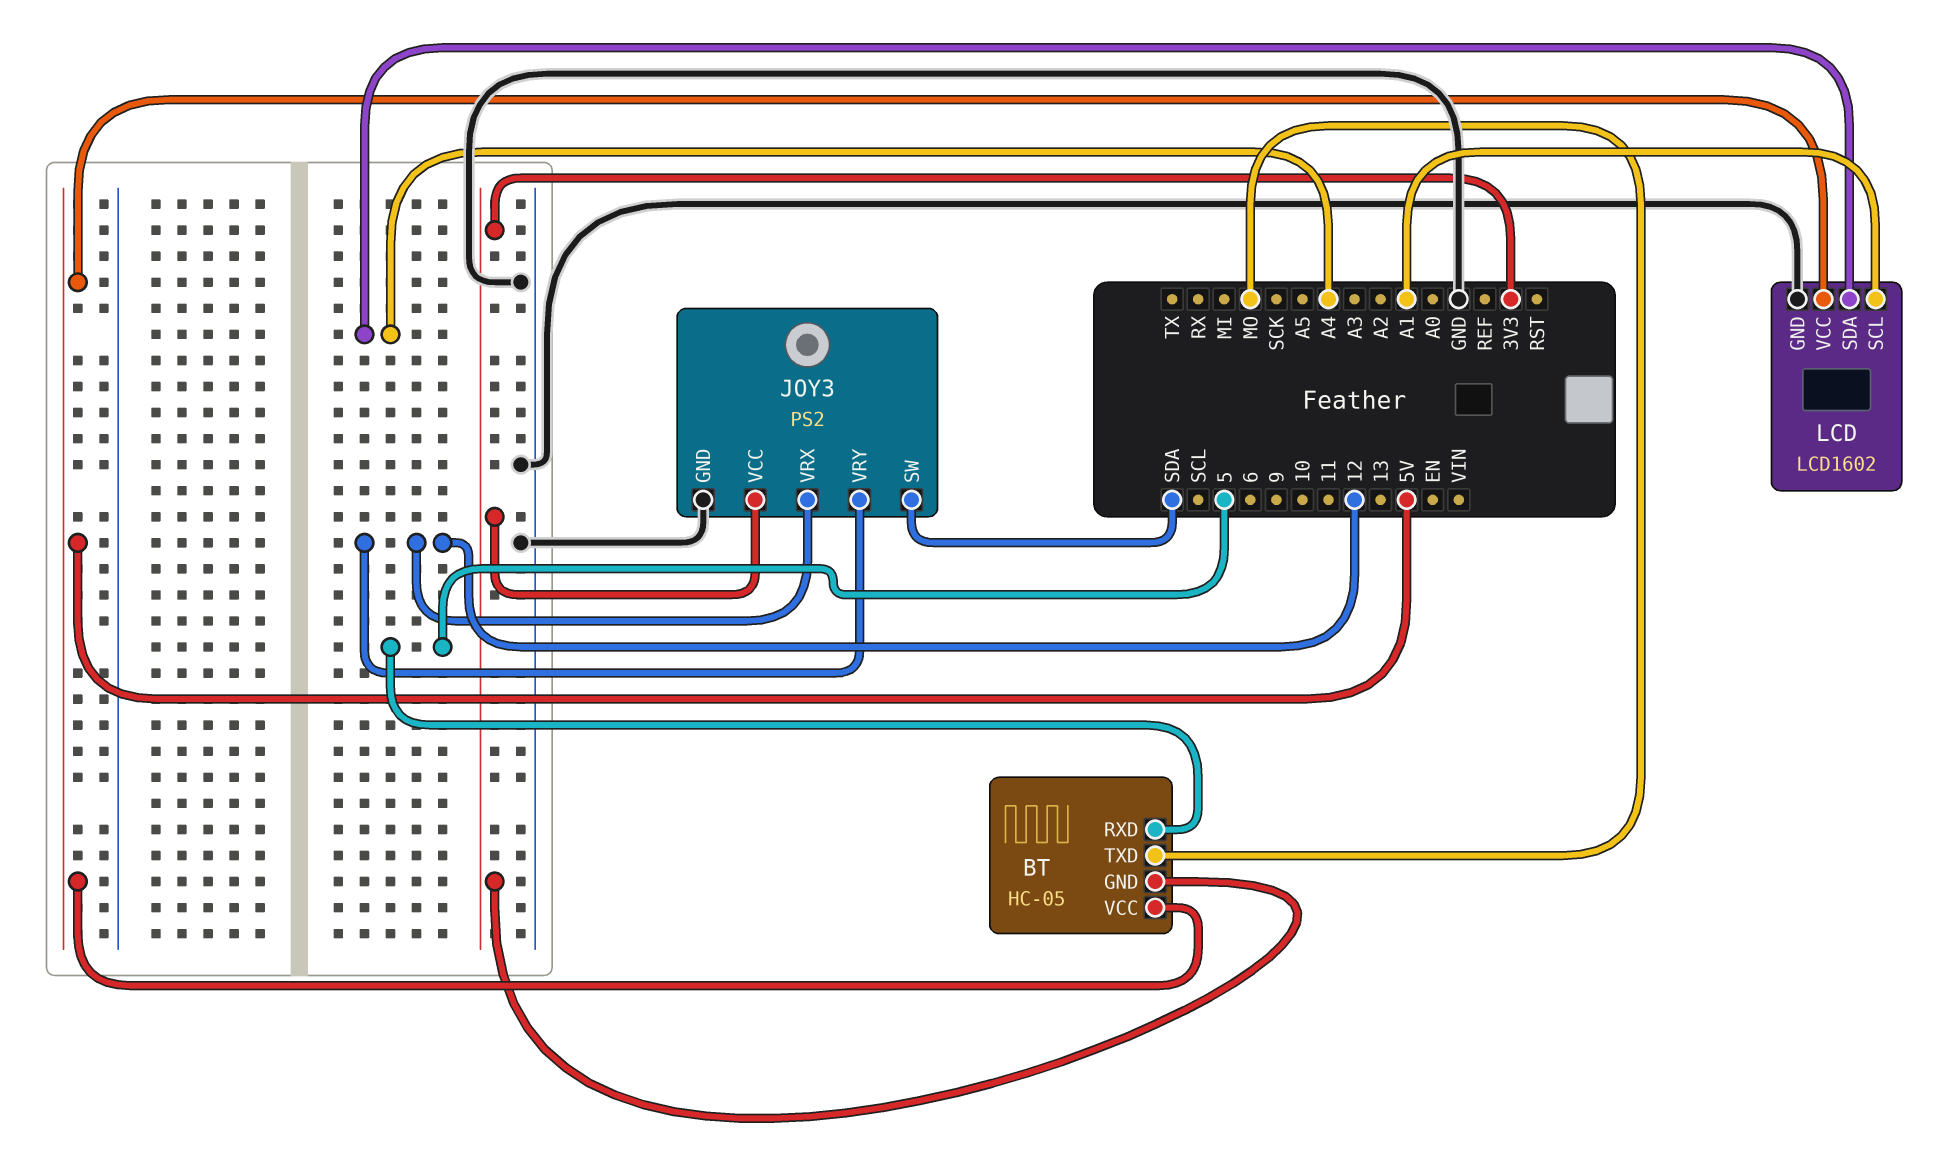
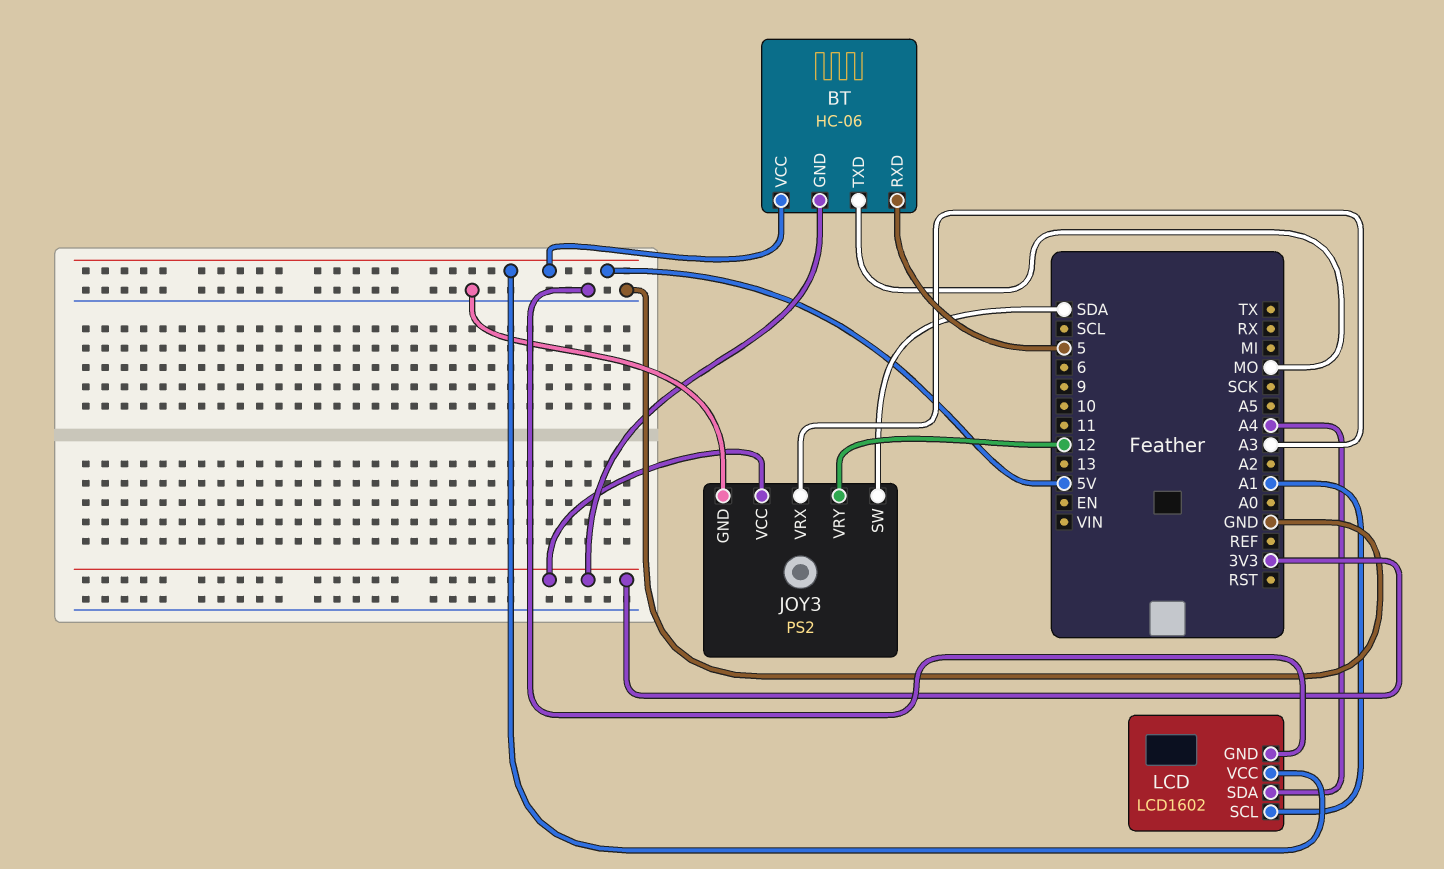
BT: HC-05 -> HC-06
JOY3 pin VRX: 12 -> A3

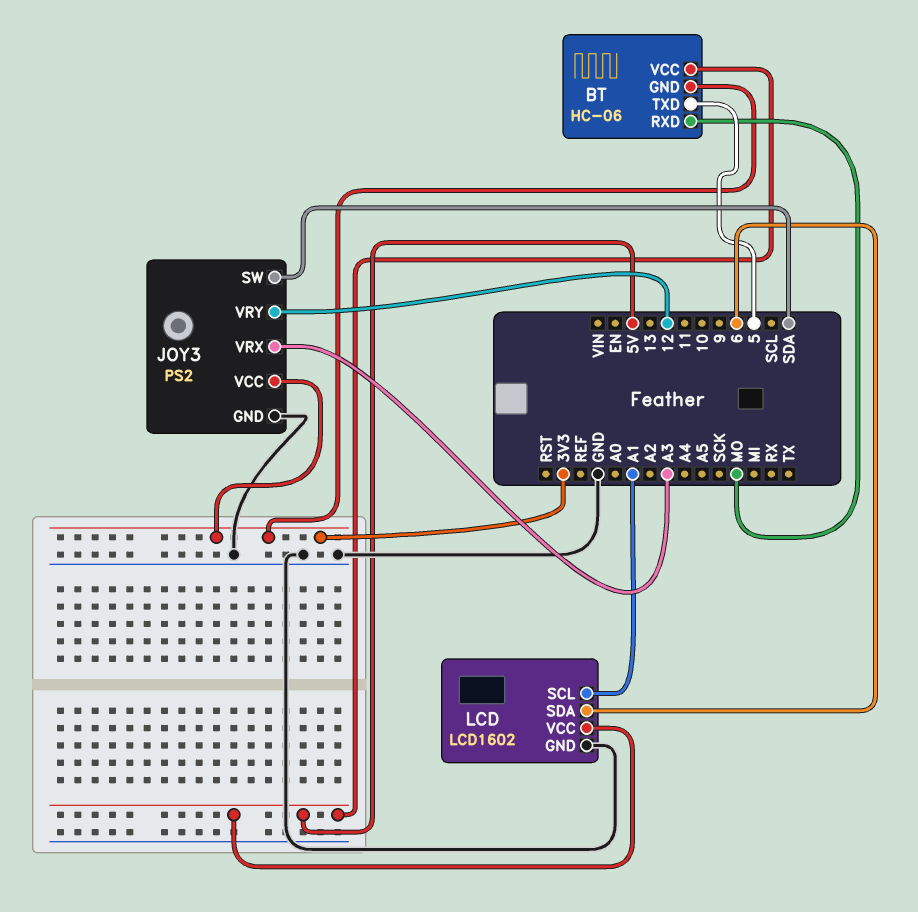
BT pin RXD: 5 -> MO
BT pin TXD: MO -> 5
LCD pin SDA: A4 -> 6

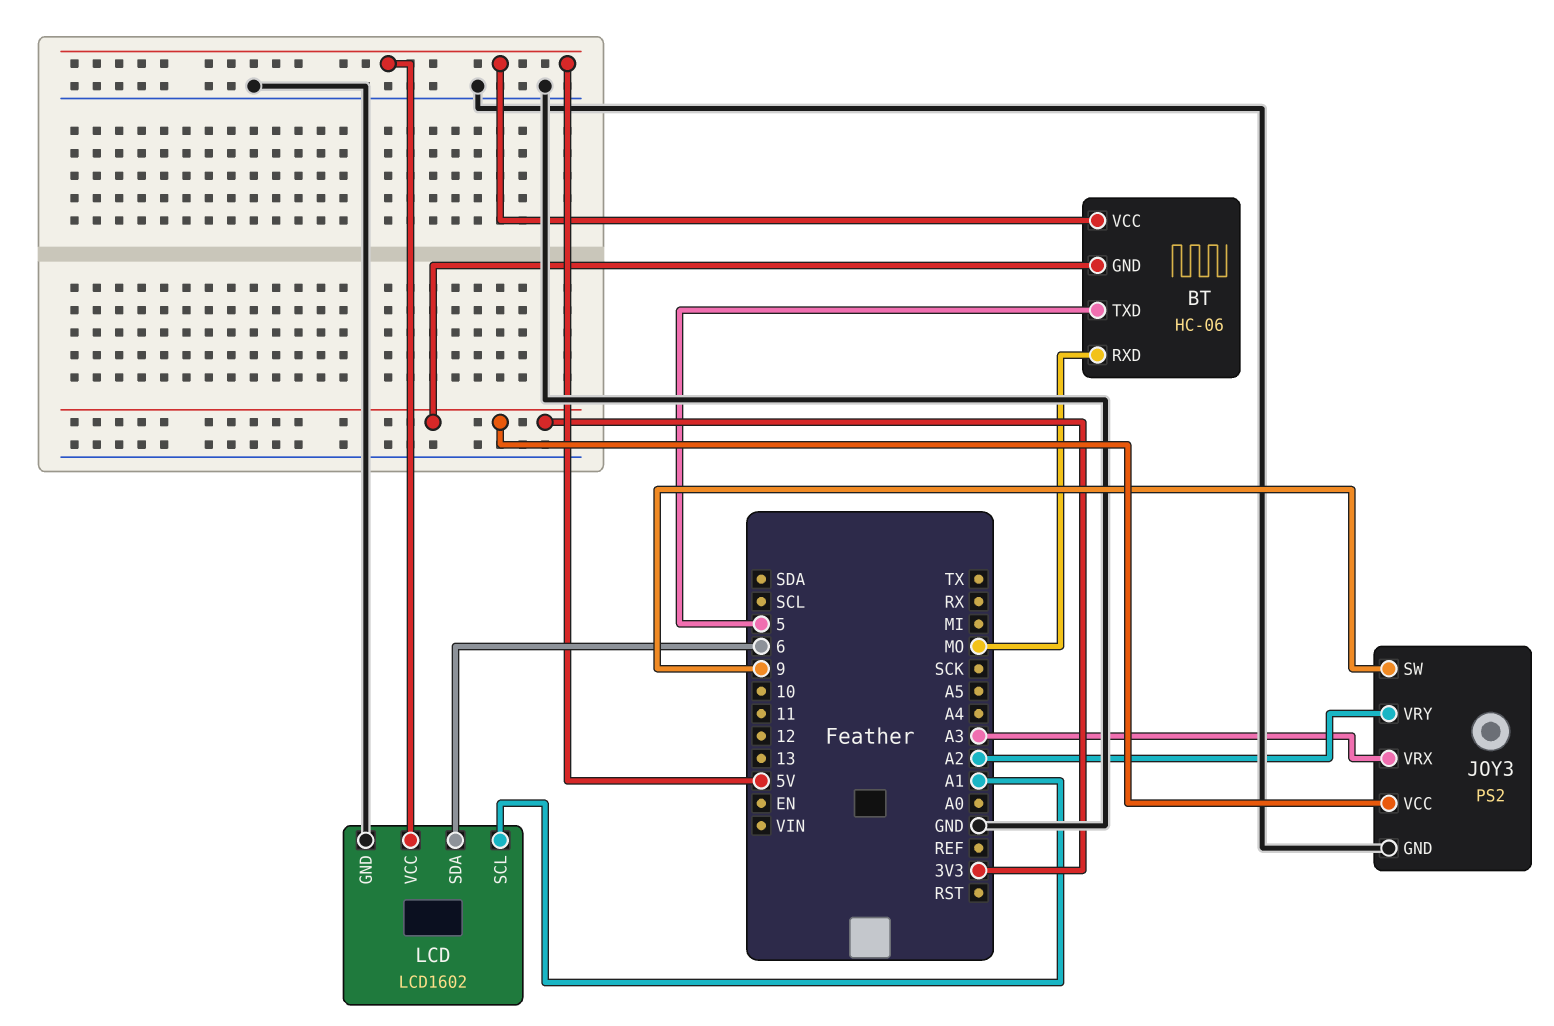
JOY3 pin SW: SDA -> 9
JOY3 pin VRY: 12 -> A2

